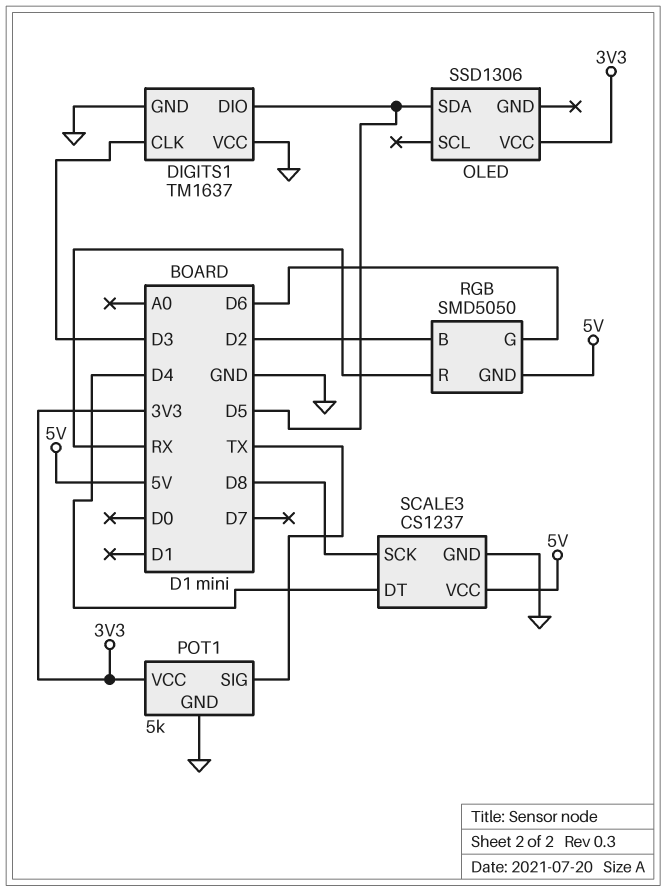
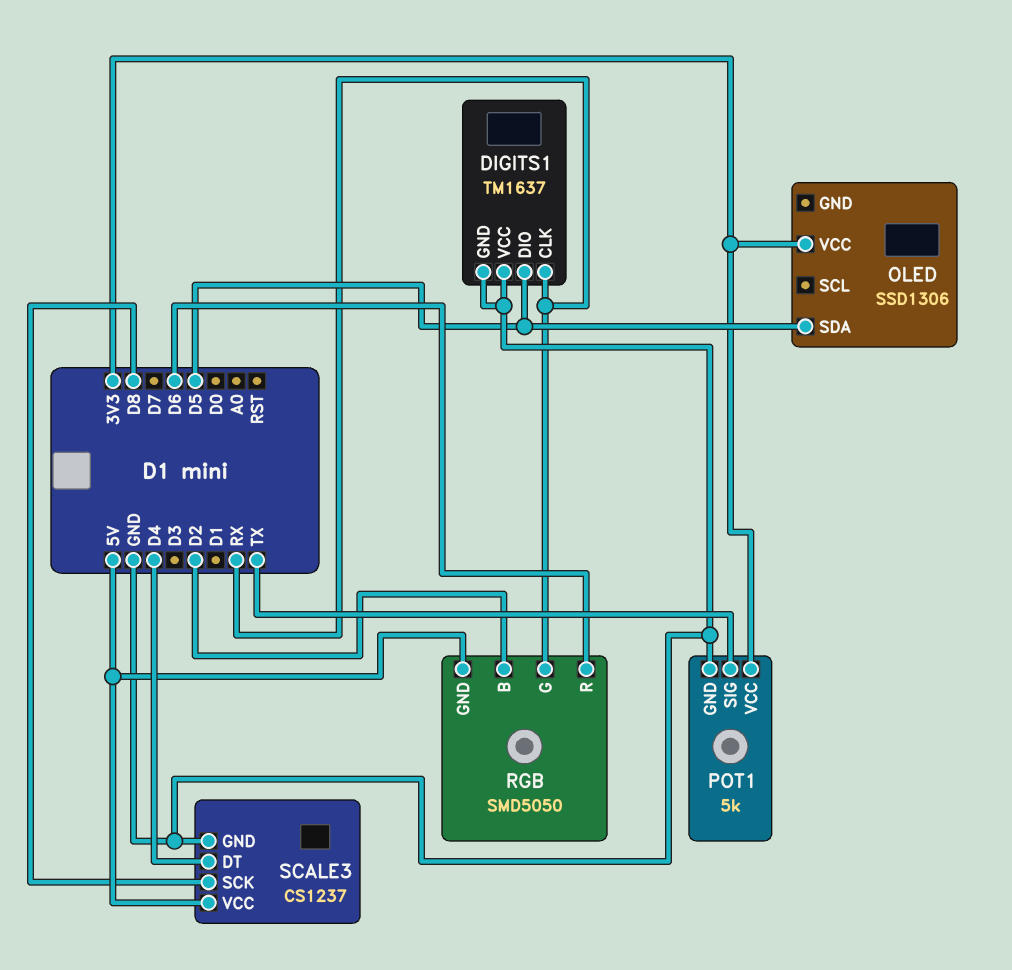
DIGITS1 pin CLK: D3 -> RX
RGB pin G: D6 -> RX
RGB pin R: RX -> D6

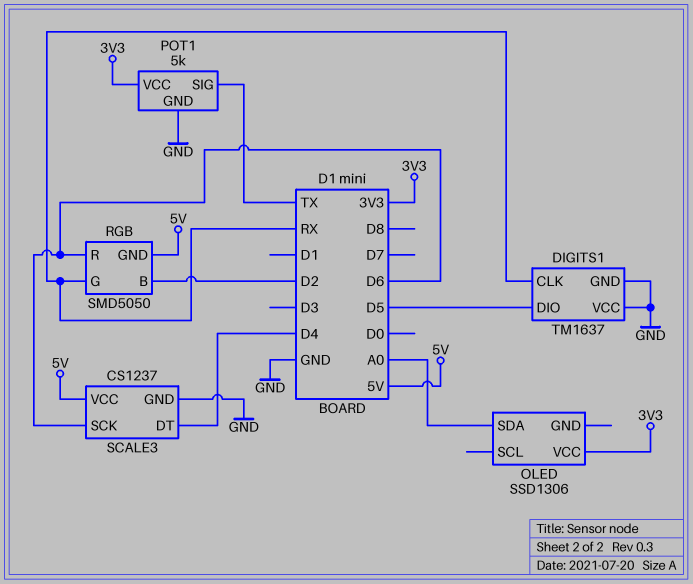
OLED pin SDA: D5 -> A0
SCALE3 pin SCK: D8 -> D6

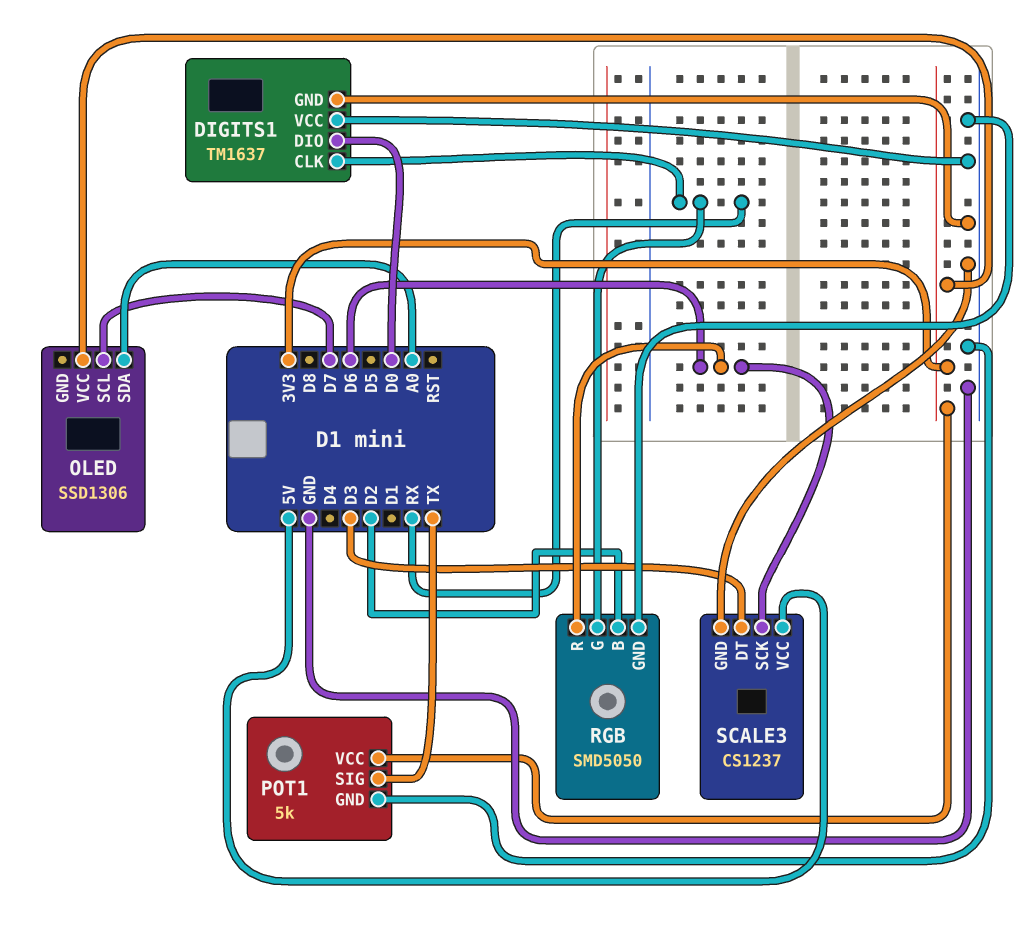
DIGITS1 pin DIO: D5 -> D0
OLED pin SCL: none -> D7
RGB pin GND: 5V -> GND
SCALE3 pin DT: D4 -> D3

